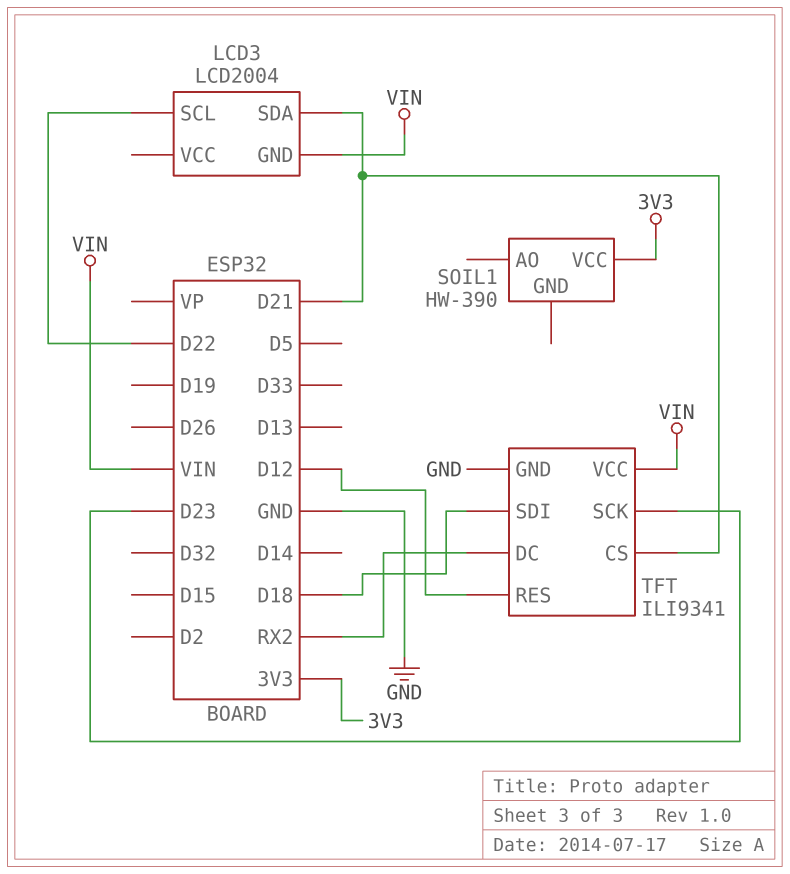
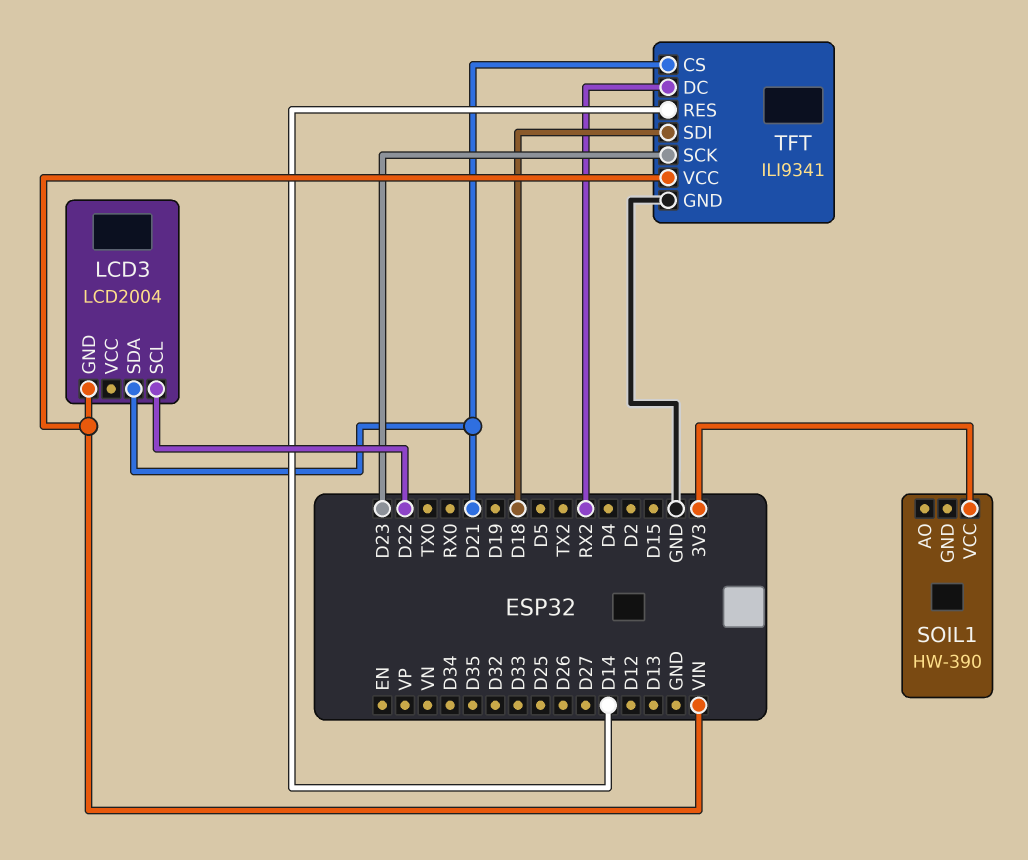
TFT pin RES: D12 -> D14

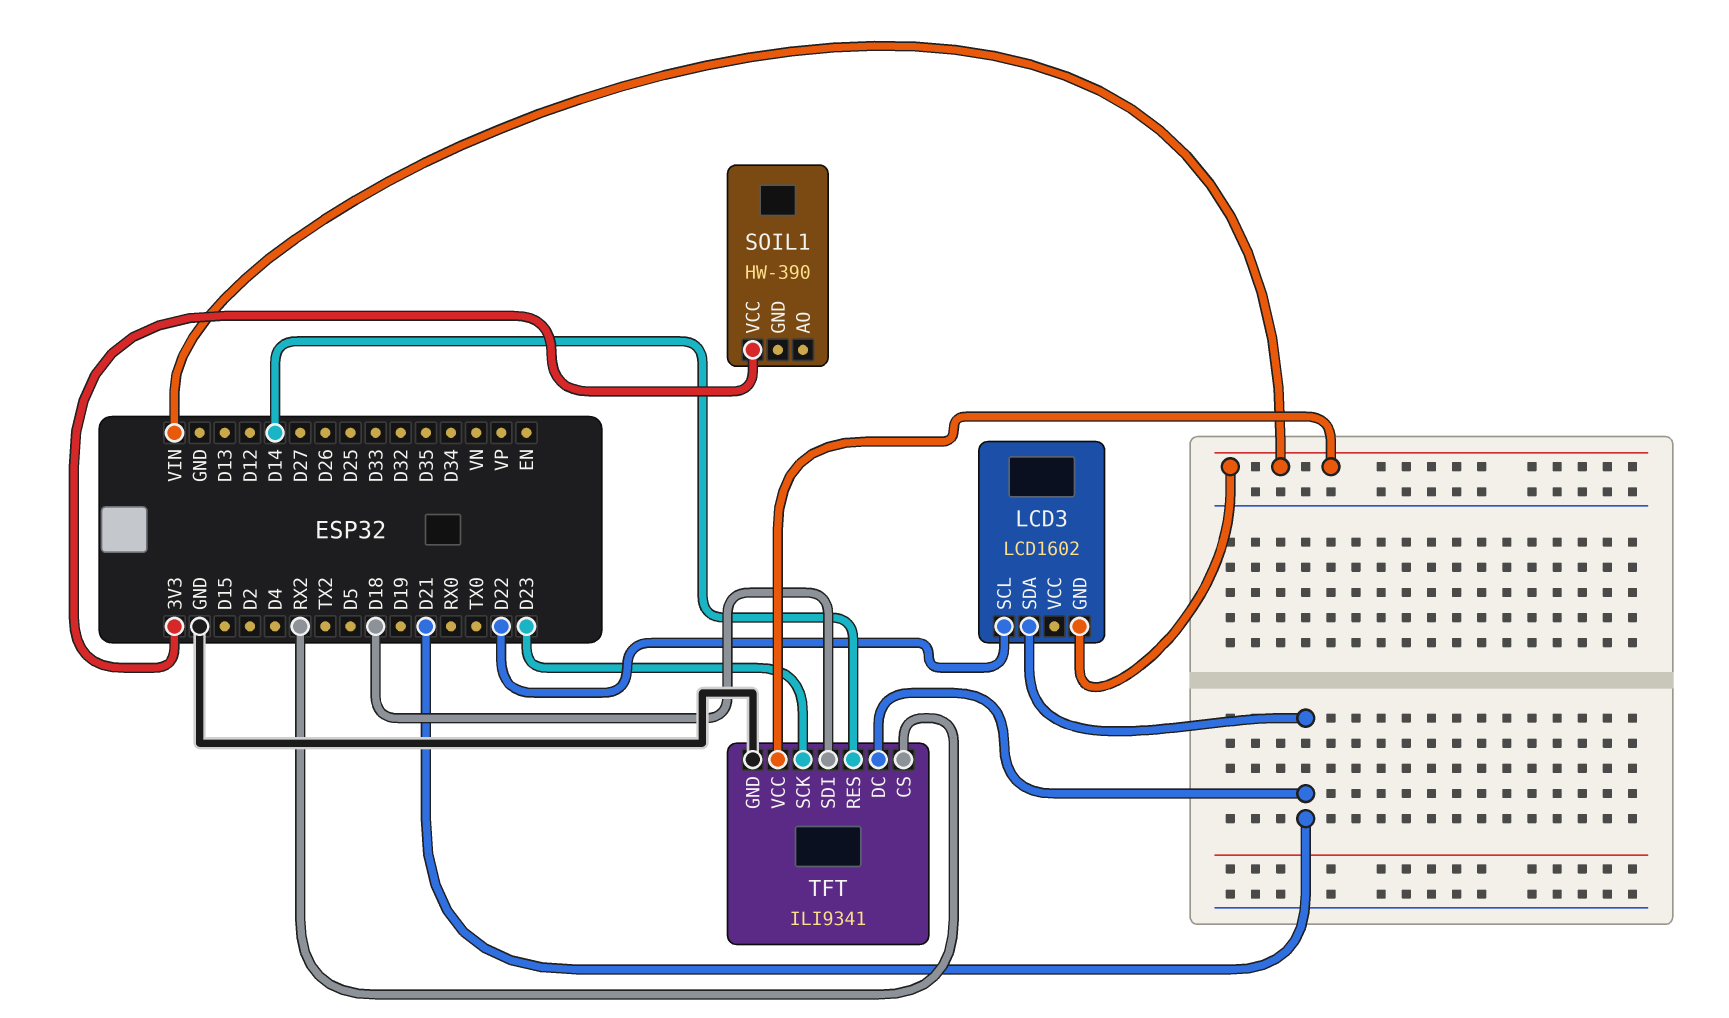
LCD3: LCD2004 -> LCD1602
TFT pin CS: D21 -> RX2
TFT pin DC: RX2 -> D21

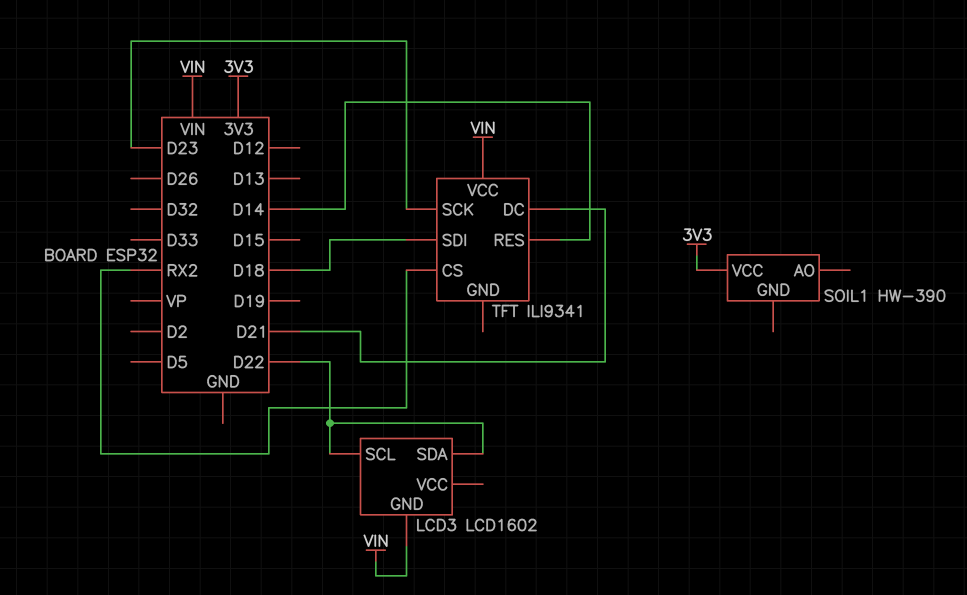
LCD3 pin SDA: D21 -> D22
TFT pin GND: GND -> none

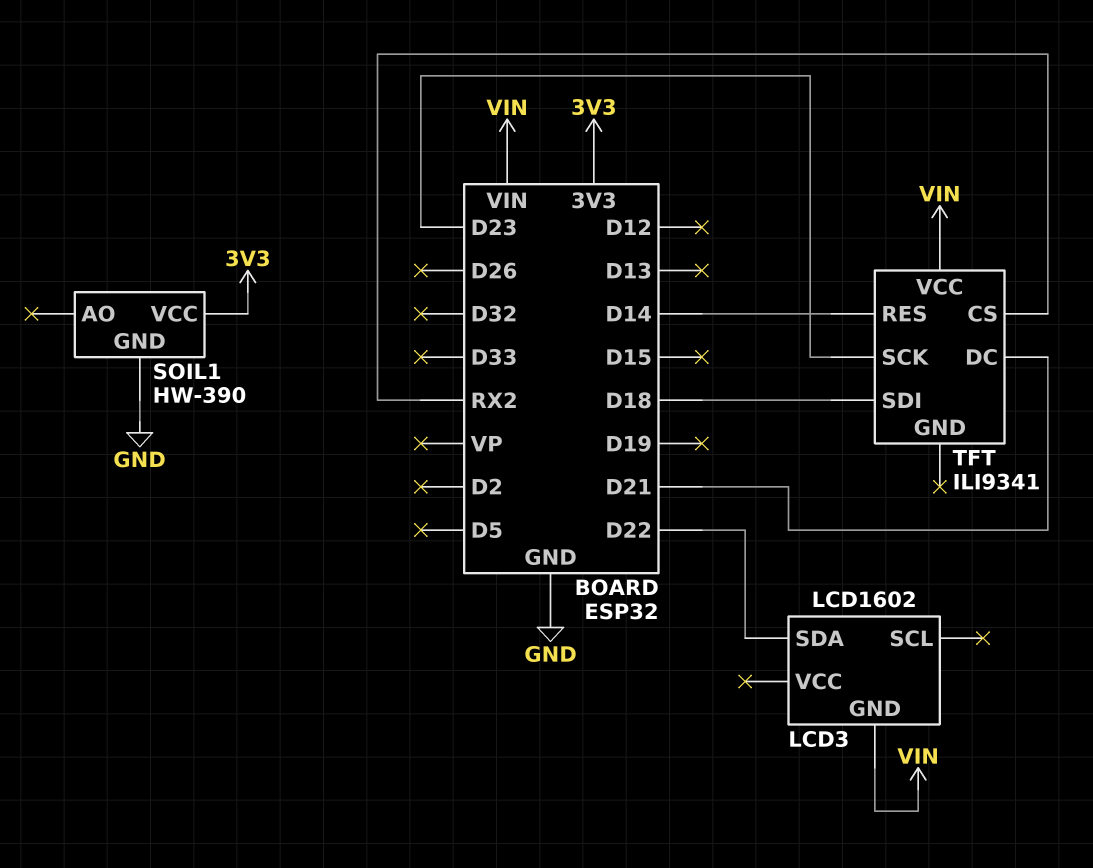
LCD3 pin SCL: D22 -> none
SOIL1 pin GND: none -> GND

